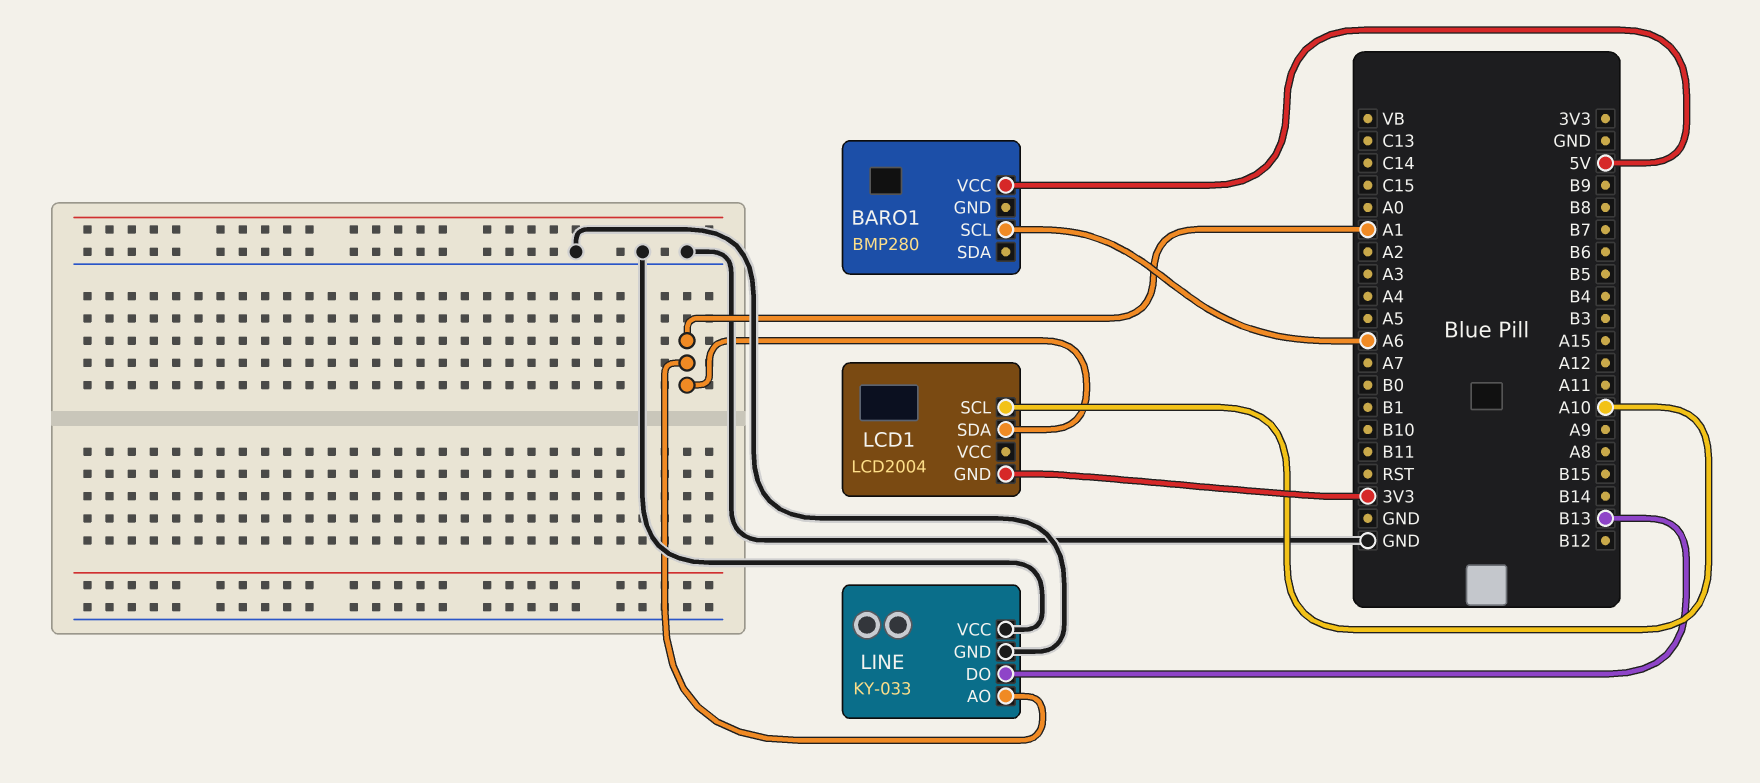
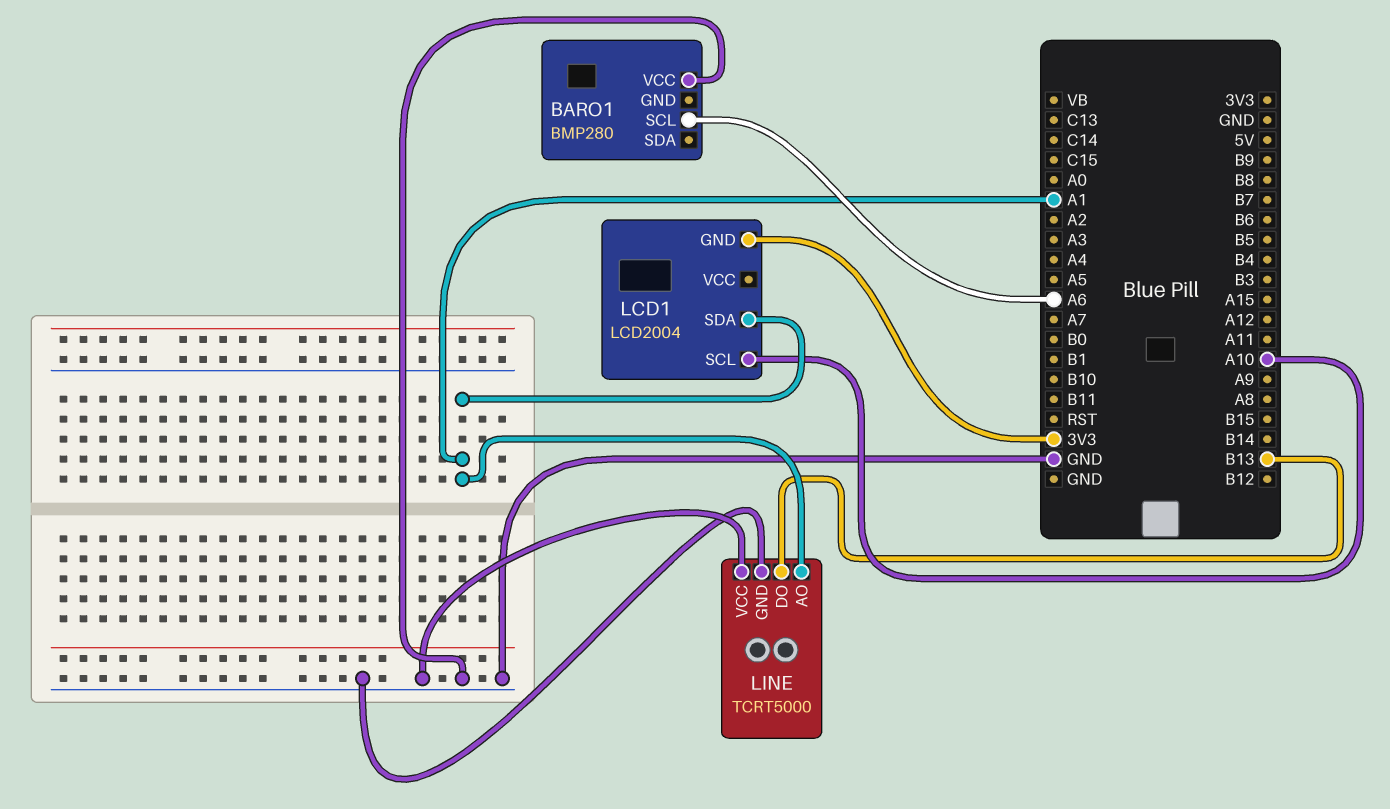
BARO1 pin VCC: 5V -> GND
LINE: KY-033 -> TCRT5000

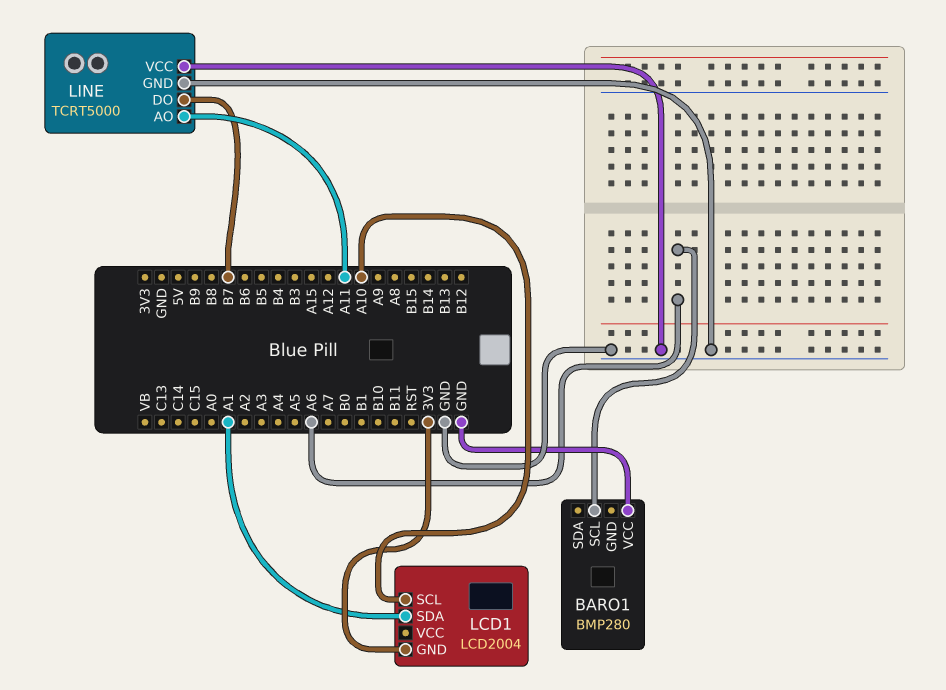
LINE pin AO: A1 -> A11
LINE pin DO: B13 -> B7

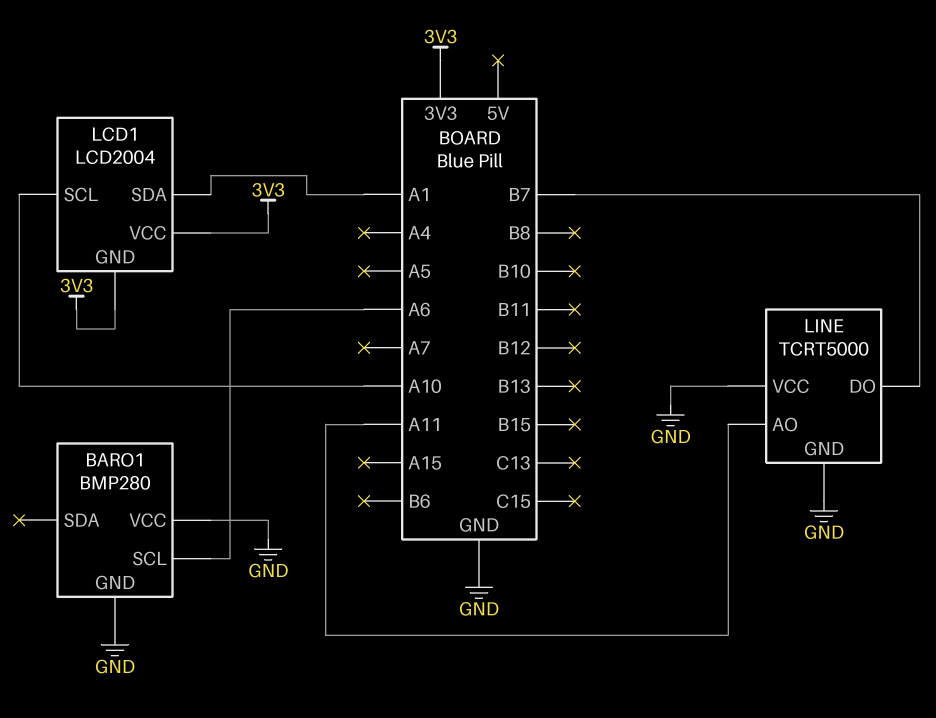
BARO1 pin GND: none -> GND
LCD1 pin VCC: none -> 3V3

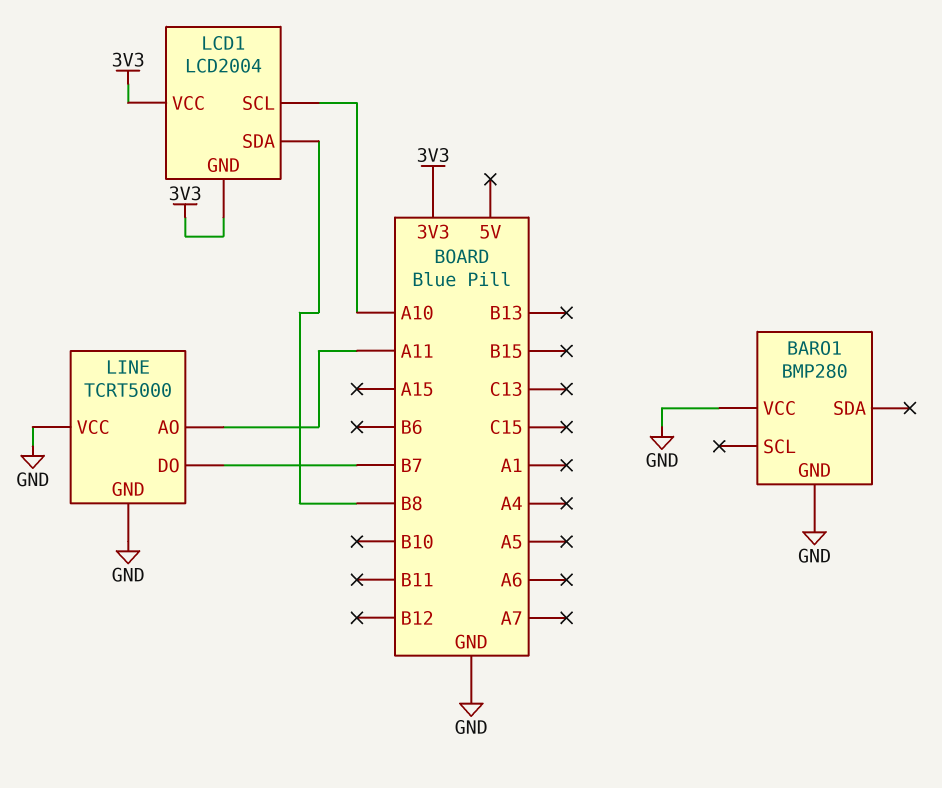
BARO1 pin SCL: A6 -> none
LCD1 pin SDA: A1 -> B8

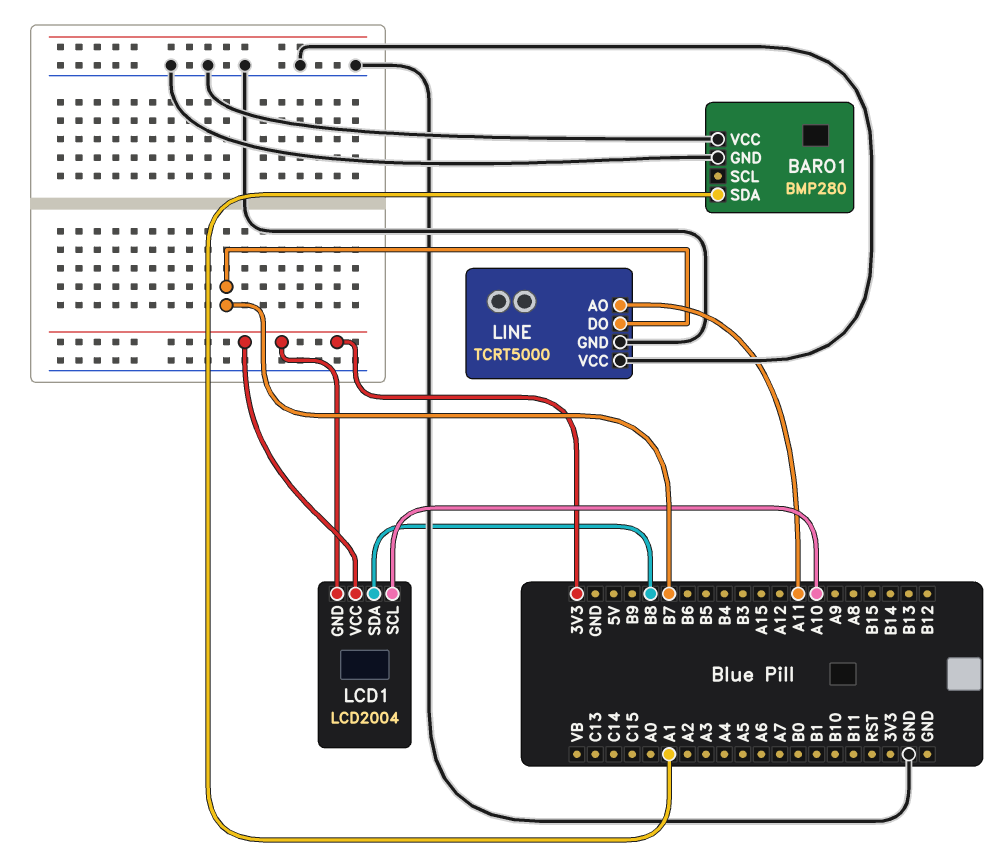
BARO1 pin SDA: none -> A1

